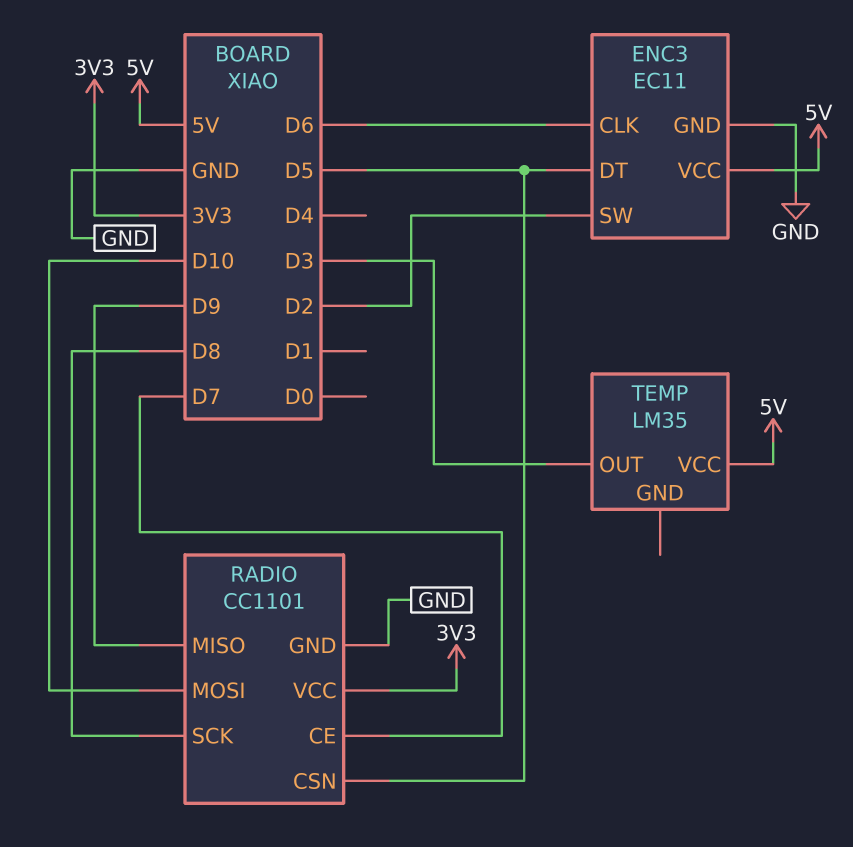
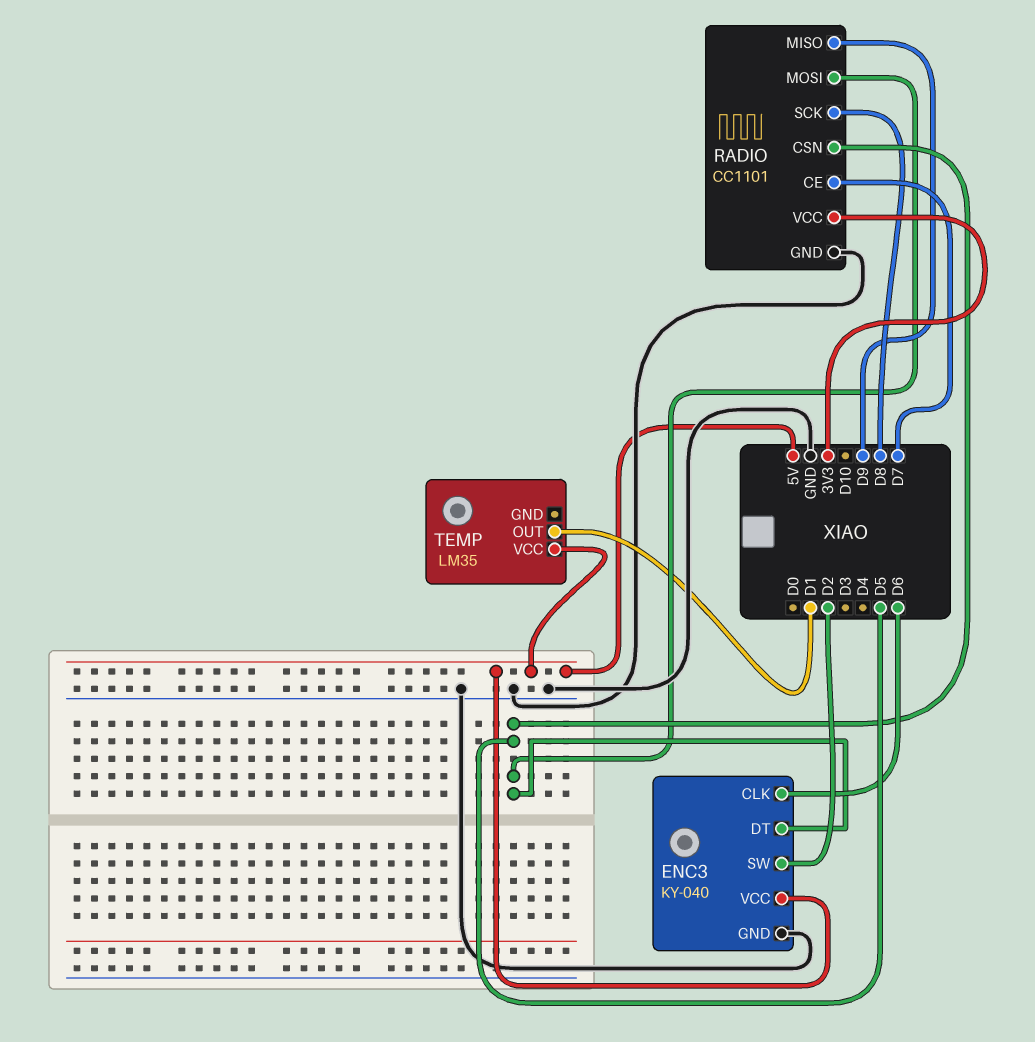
ENC3: EC11 -> KY-040
RADIO pin MOSI: D10 -> D5
TEMP pin OUT: D3 -> D1

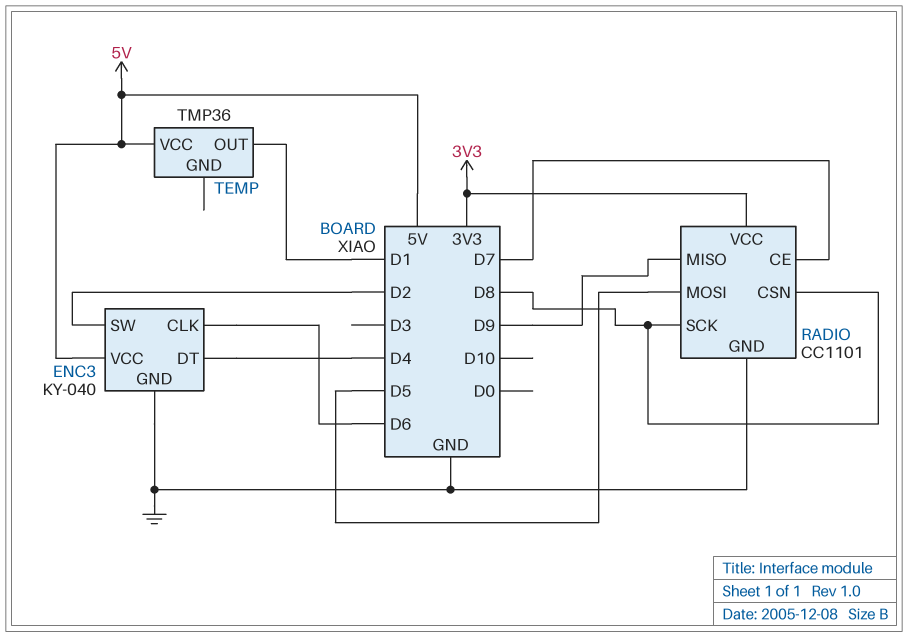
ENC3 pin DT: D5 -> D4
RADIO pin CSN: D5 -> D8
TEMP: LM35 -> TMP36

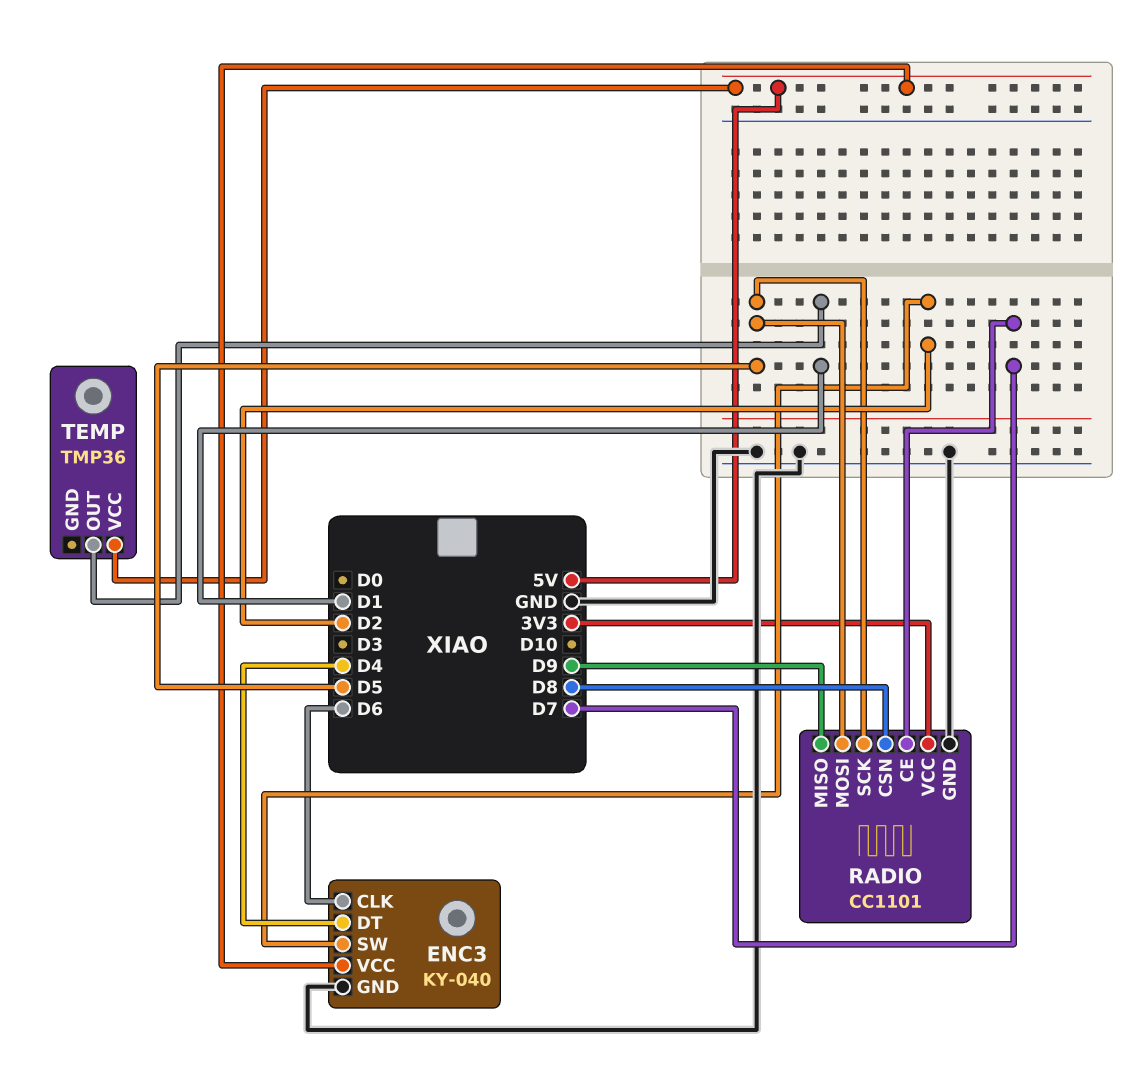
RADIO pin SCK: D8 -> D5

